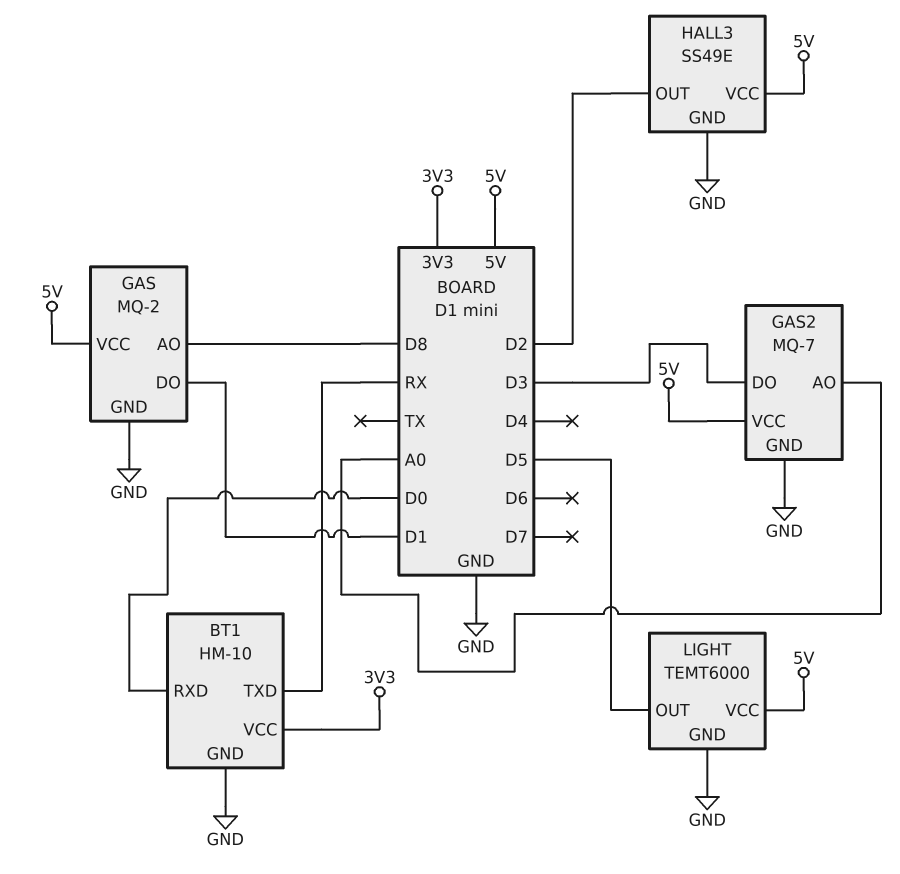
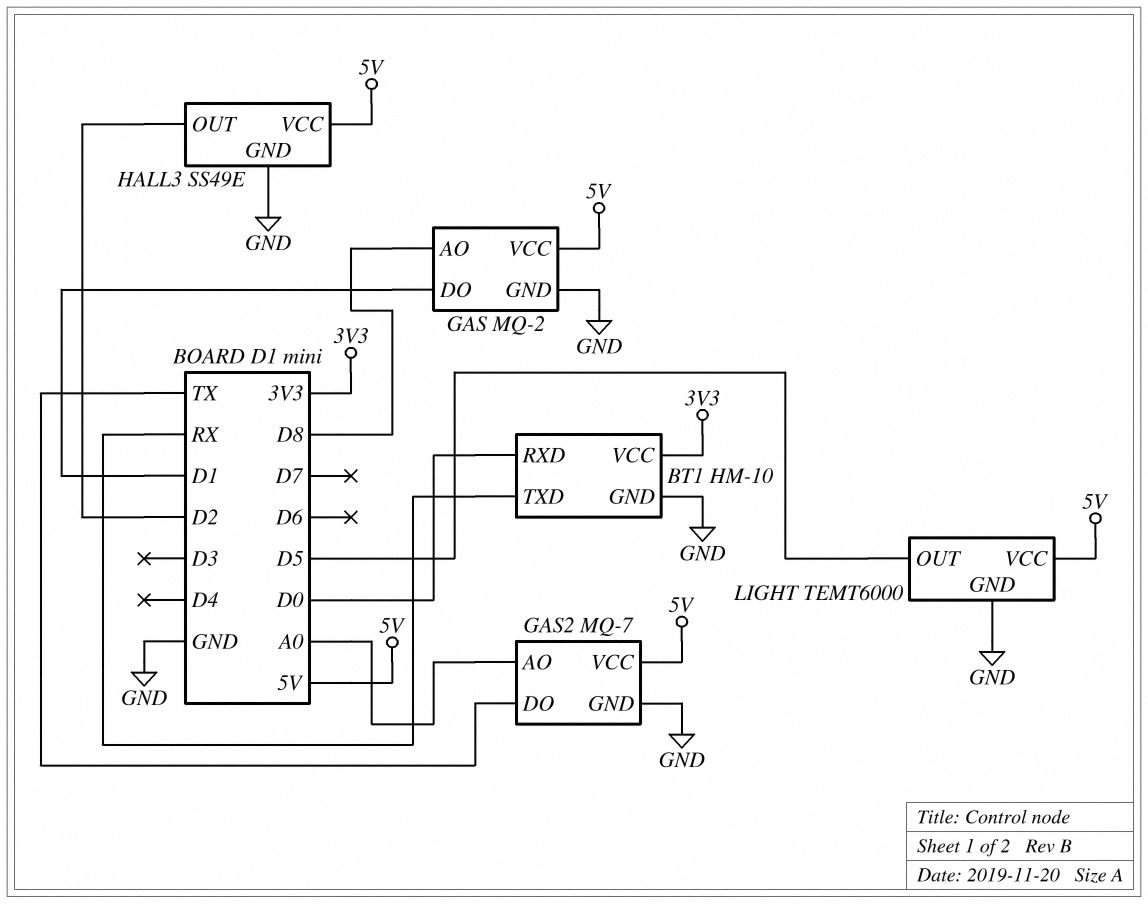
GAS2 pin DO: D3 -> TX

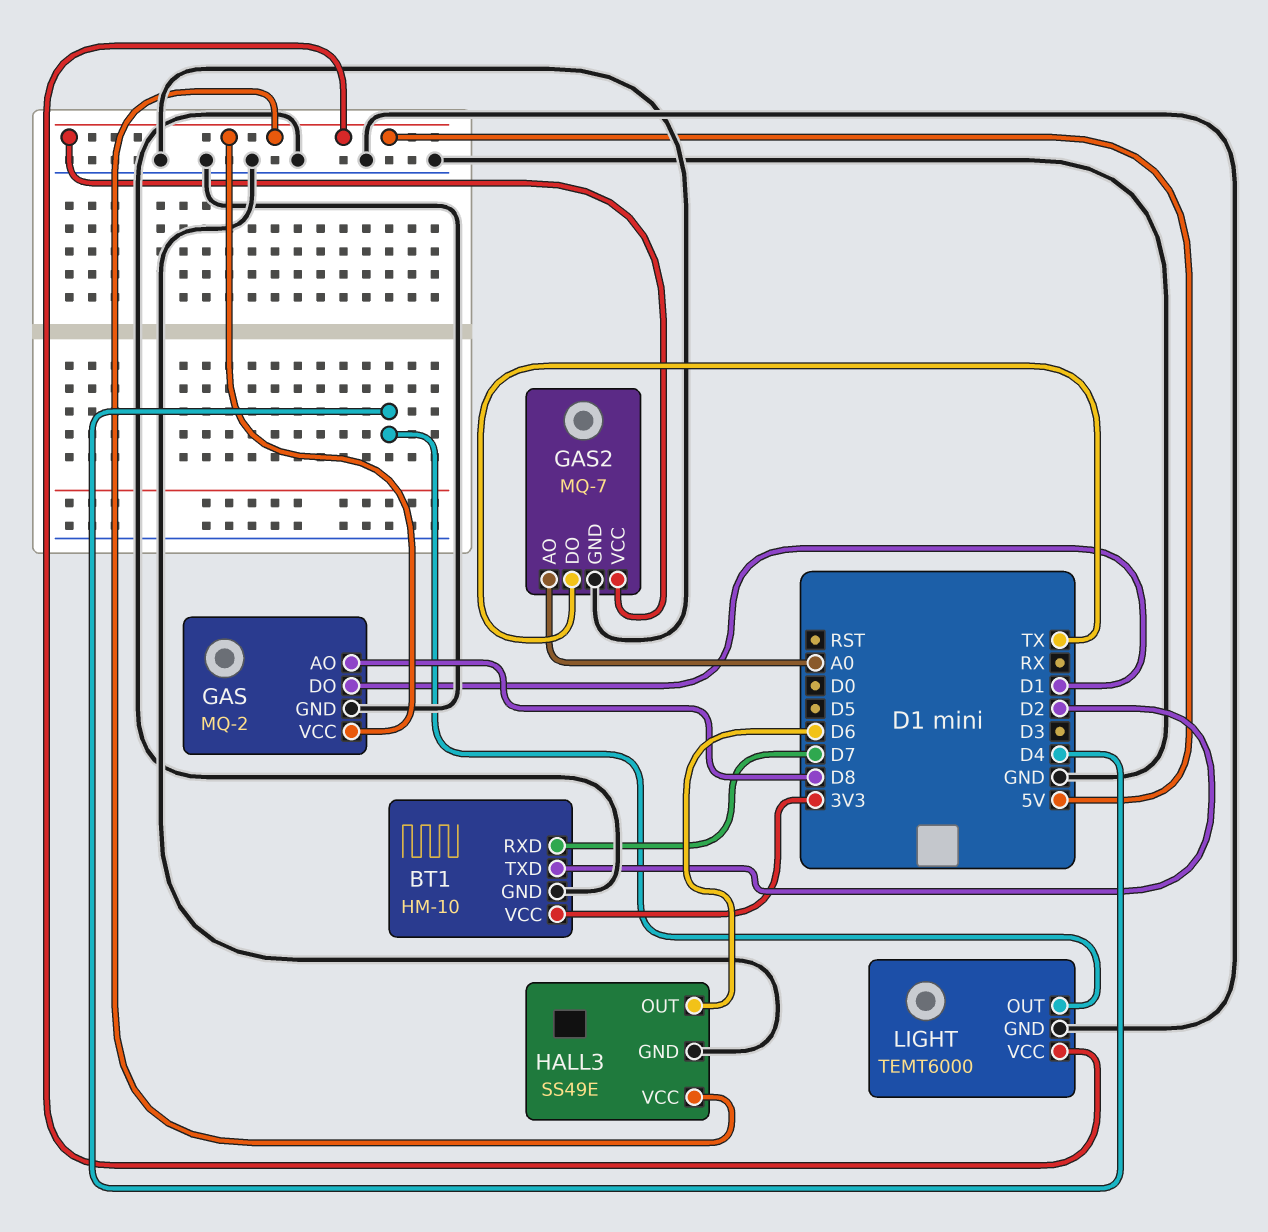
BT1 pin RXD: D0 -> D7
BT1 pin TXD: RX -> D2
HALL3 pin OUT: D2 -> D6
LIGHT pin OUT: D5 -> D4

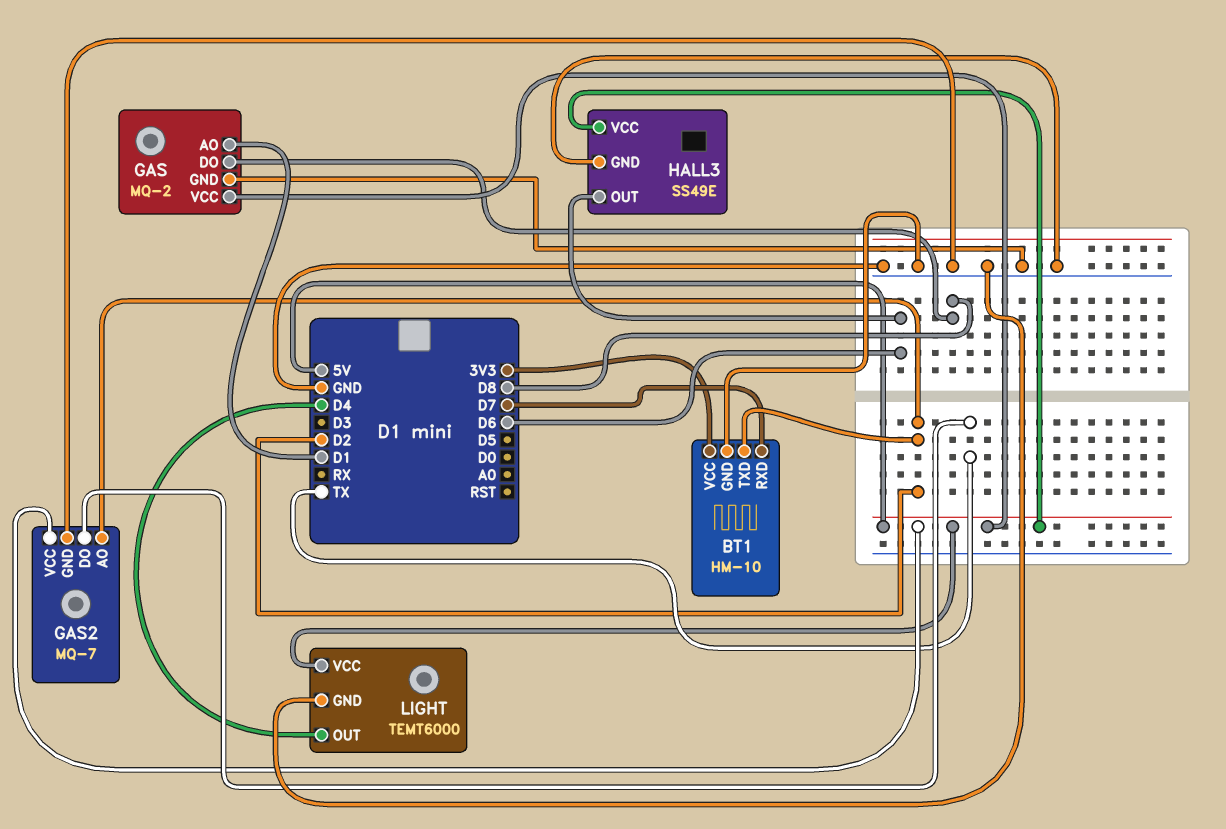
GAS pin AO: D8 -> D1
GAS pin DO: D1 -> D8
GAS2 pin AO: A0 -> D2

